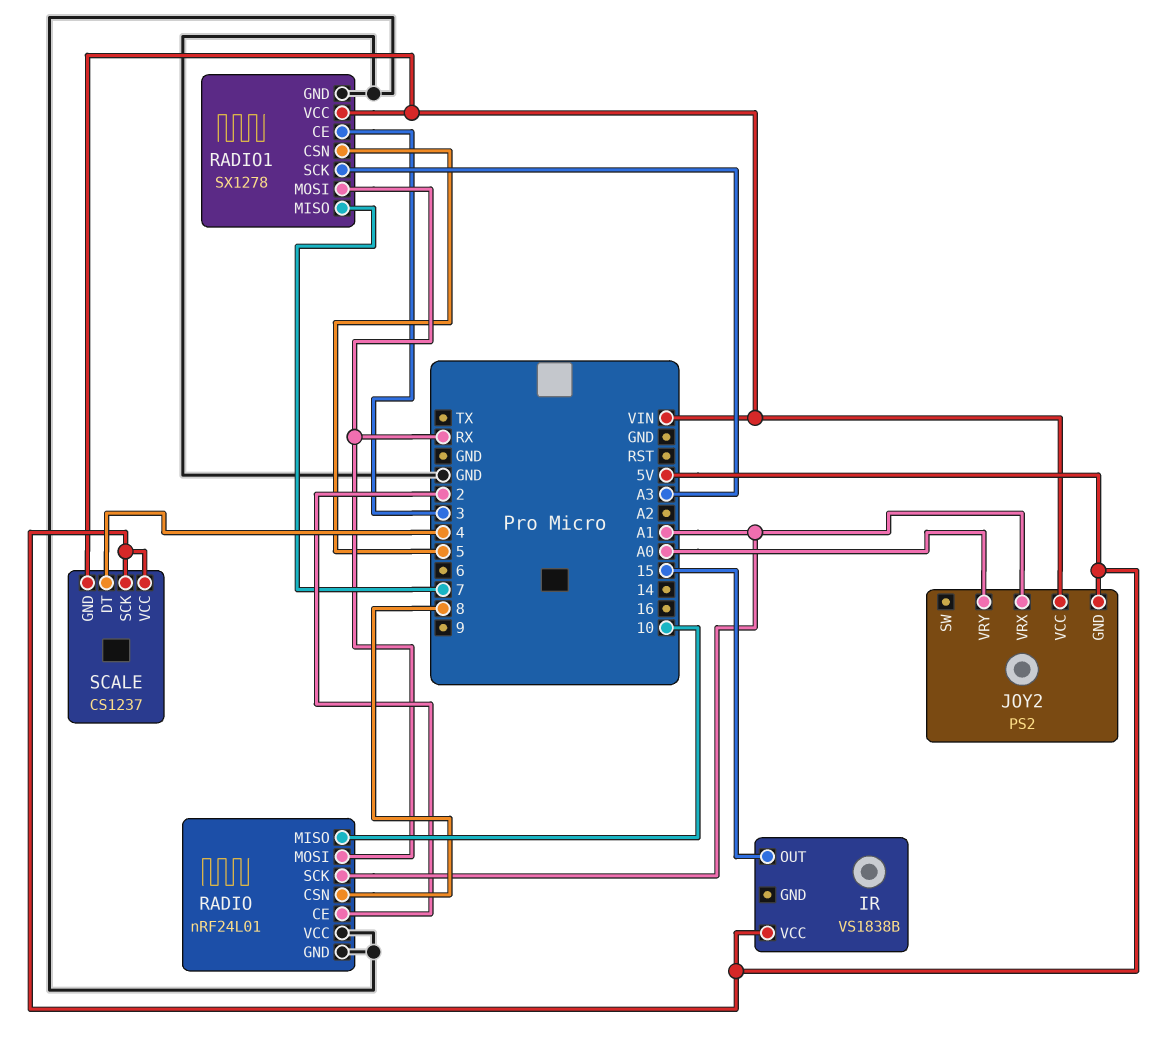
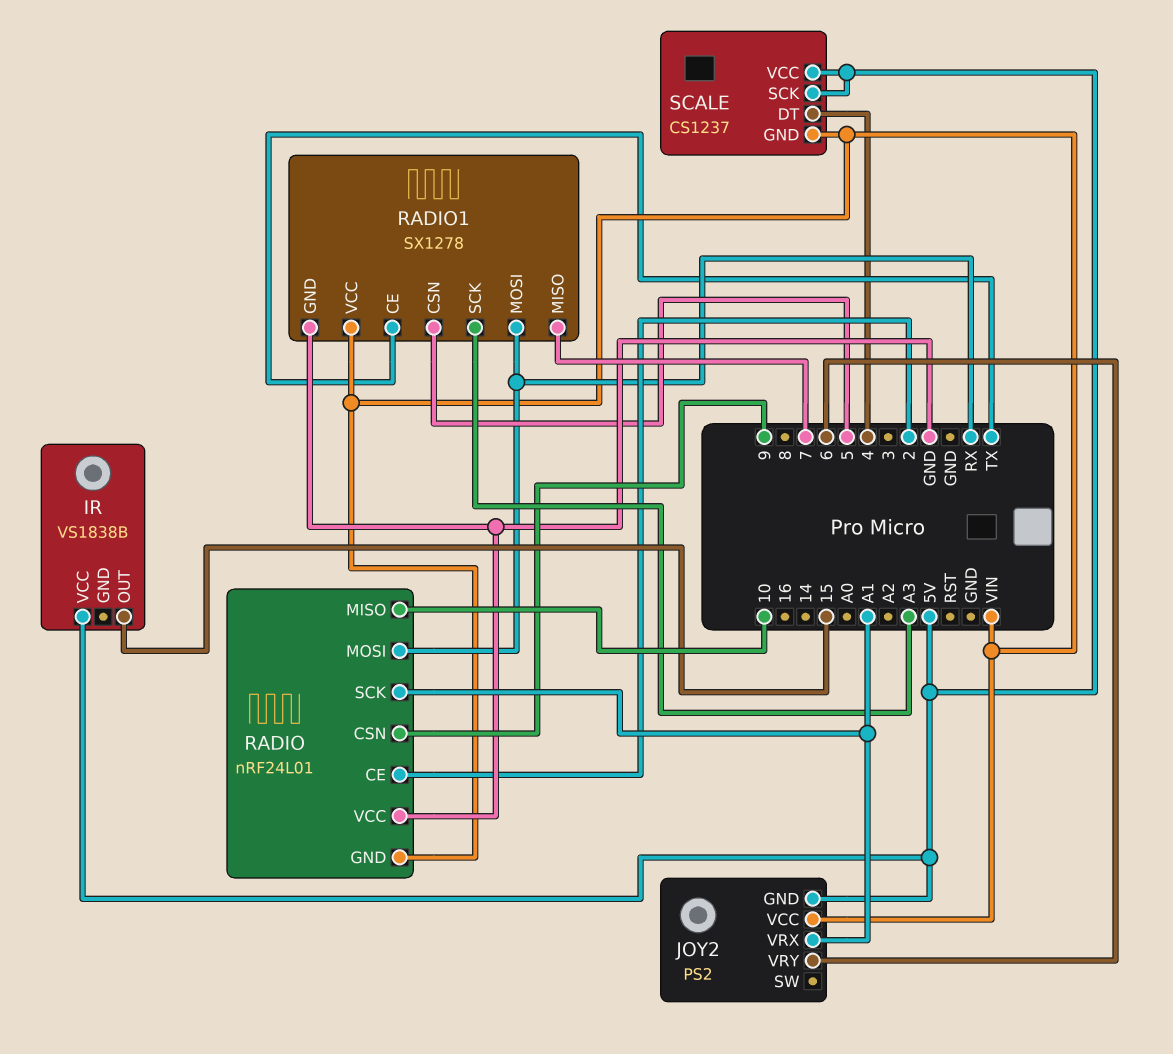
JOY2 pin VRY: A0 -> 6
RADIO pin CSN: 8 -> 9
RADIO pin GND: GND -> VIN
RADIO1 pin CE: 3 -> TX

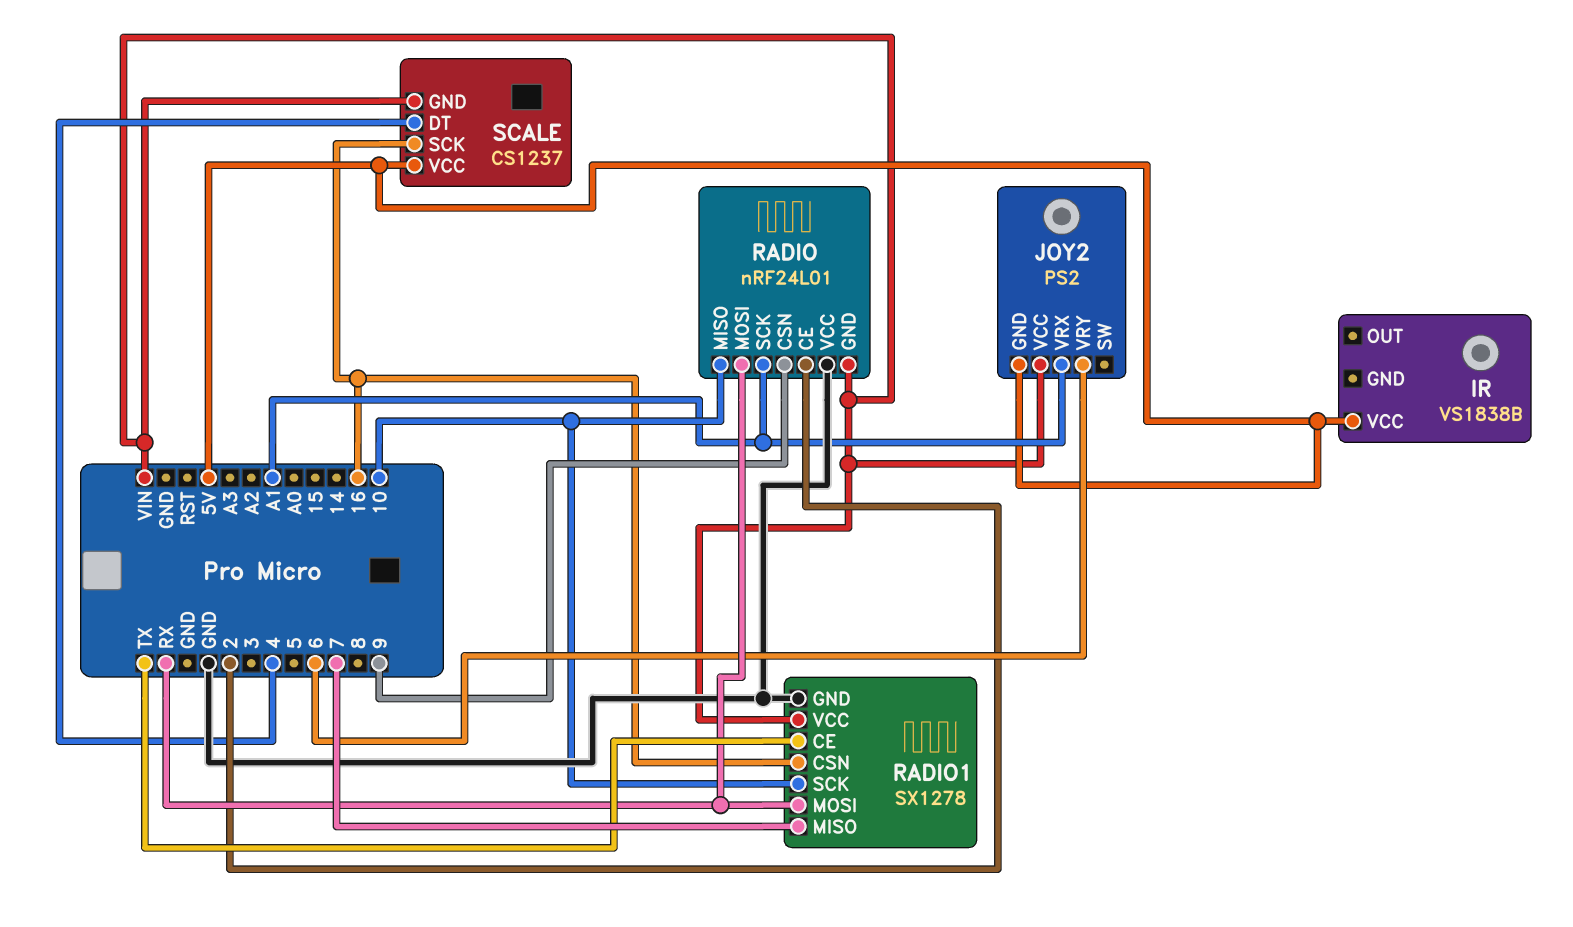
IR pin OUT: 15 -> none
RADIO1 pin CSN: 5 -> 16
RADIO1 pin SCK: A3 -> 10
SCALE pin SCK: 5V -> 16

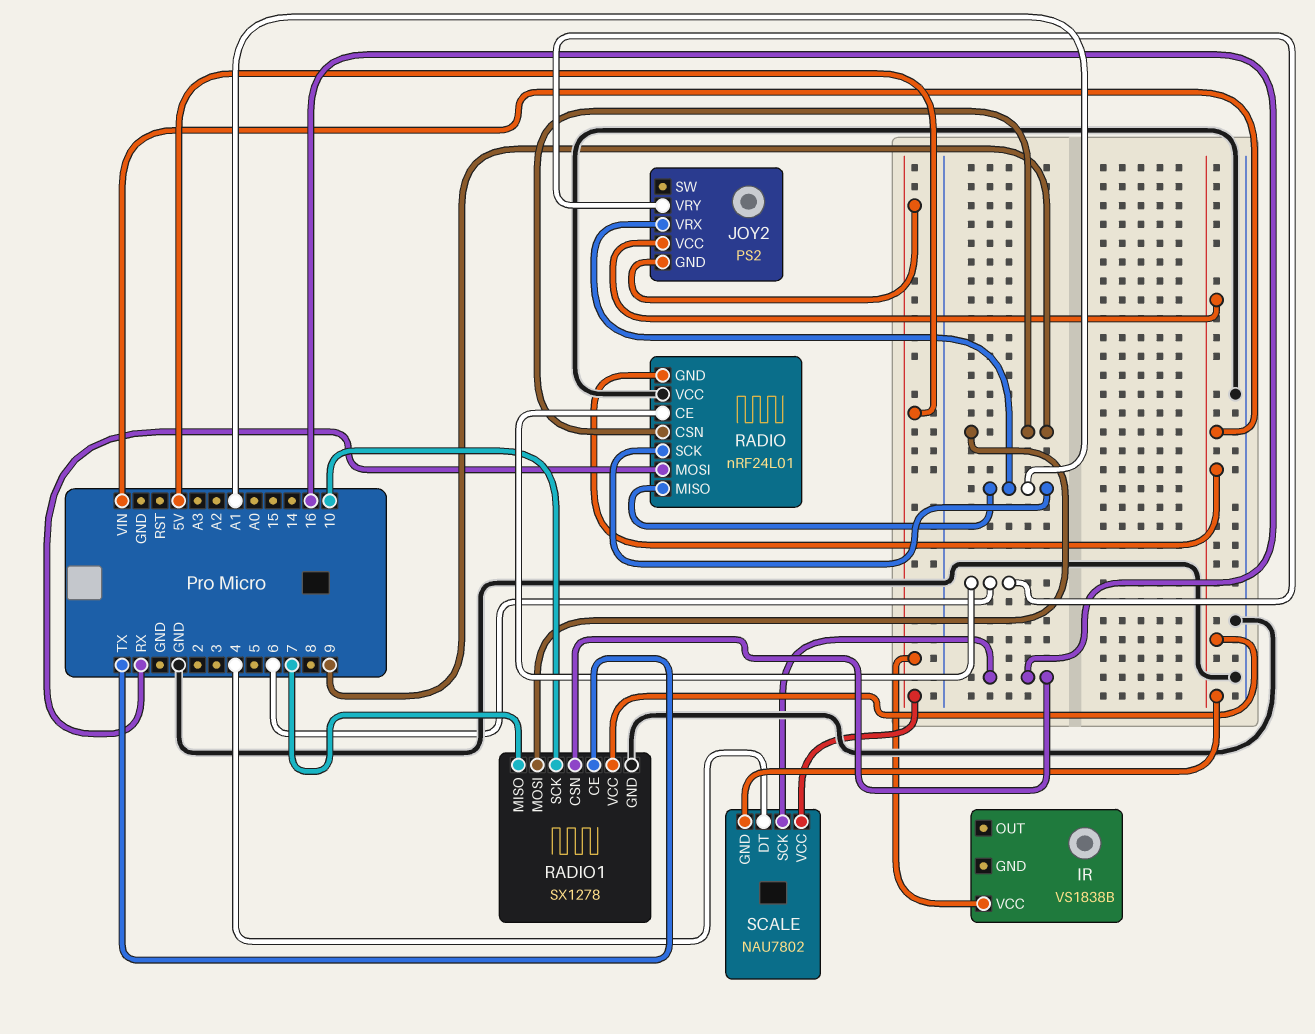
RADIO pin CE: 2 -> 6
RADIO pin MISO: 10 -> A1
RADIO1 pin MOSI: RX -> 9
SCALE: CS1237 -> NAU7802

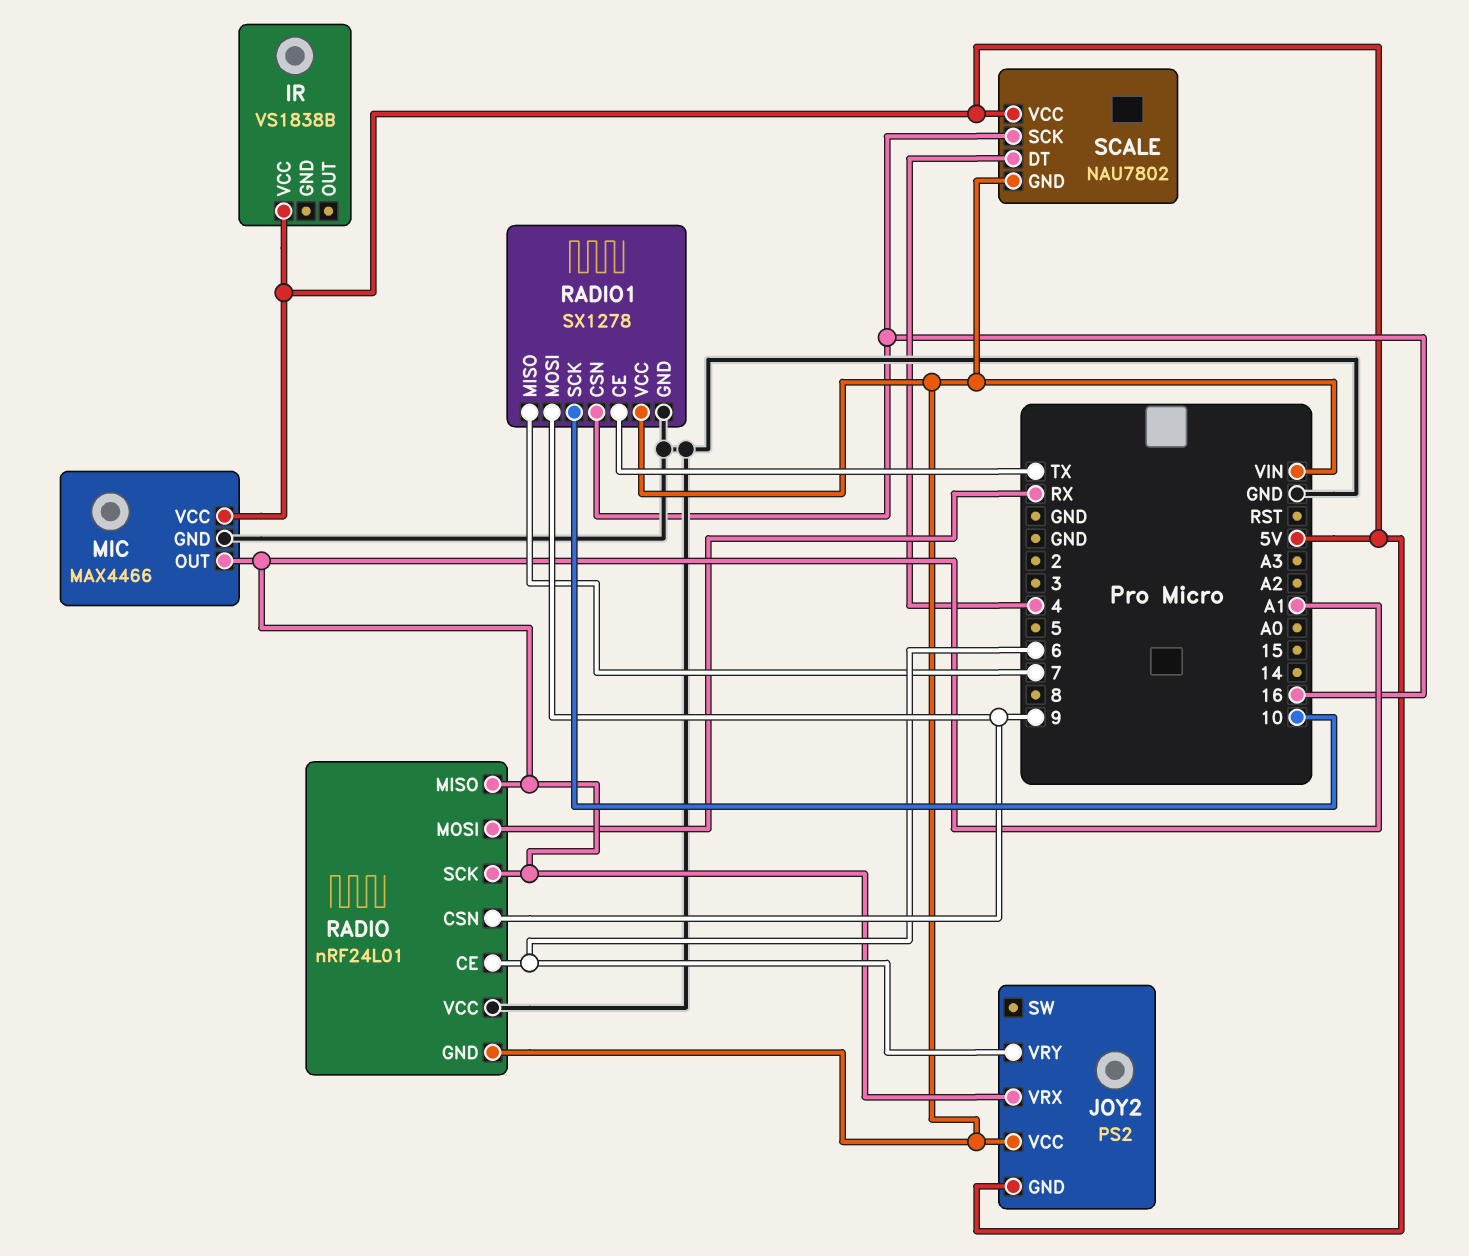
MIC: none -> MAX4466
MIC pin GND: none -> GND
MIC pin OUT: none -> A1
MIC pin VCC: none -> 5V

